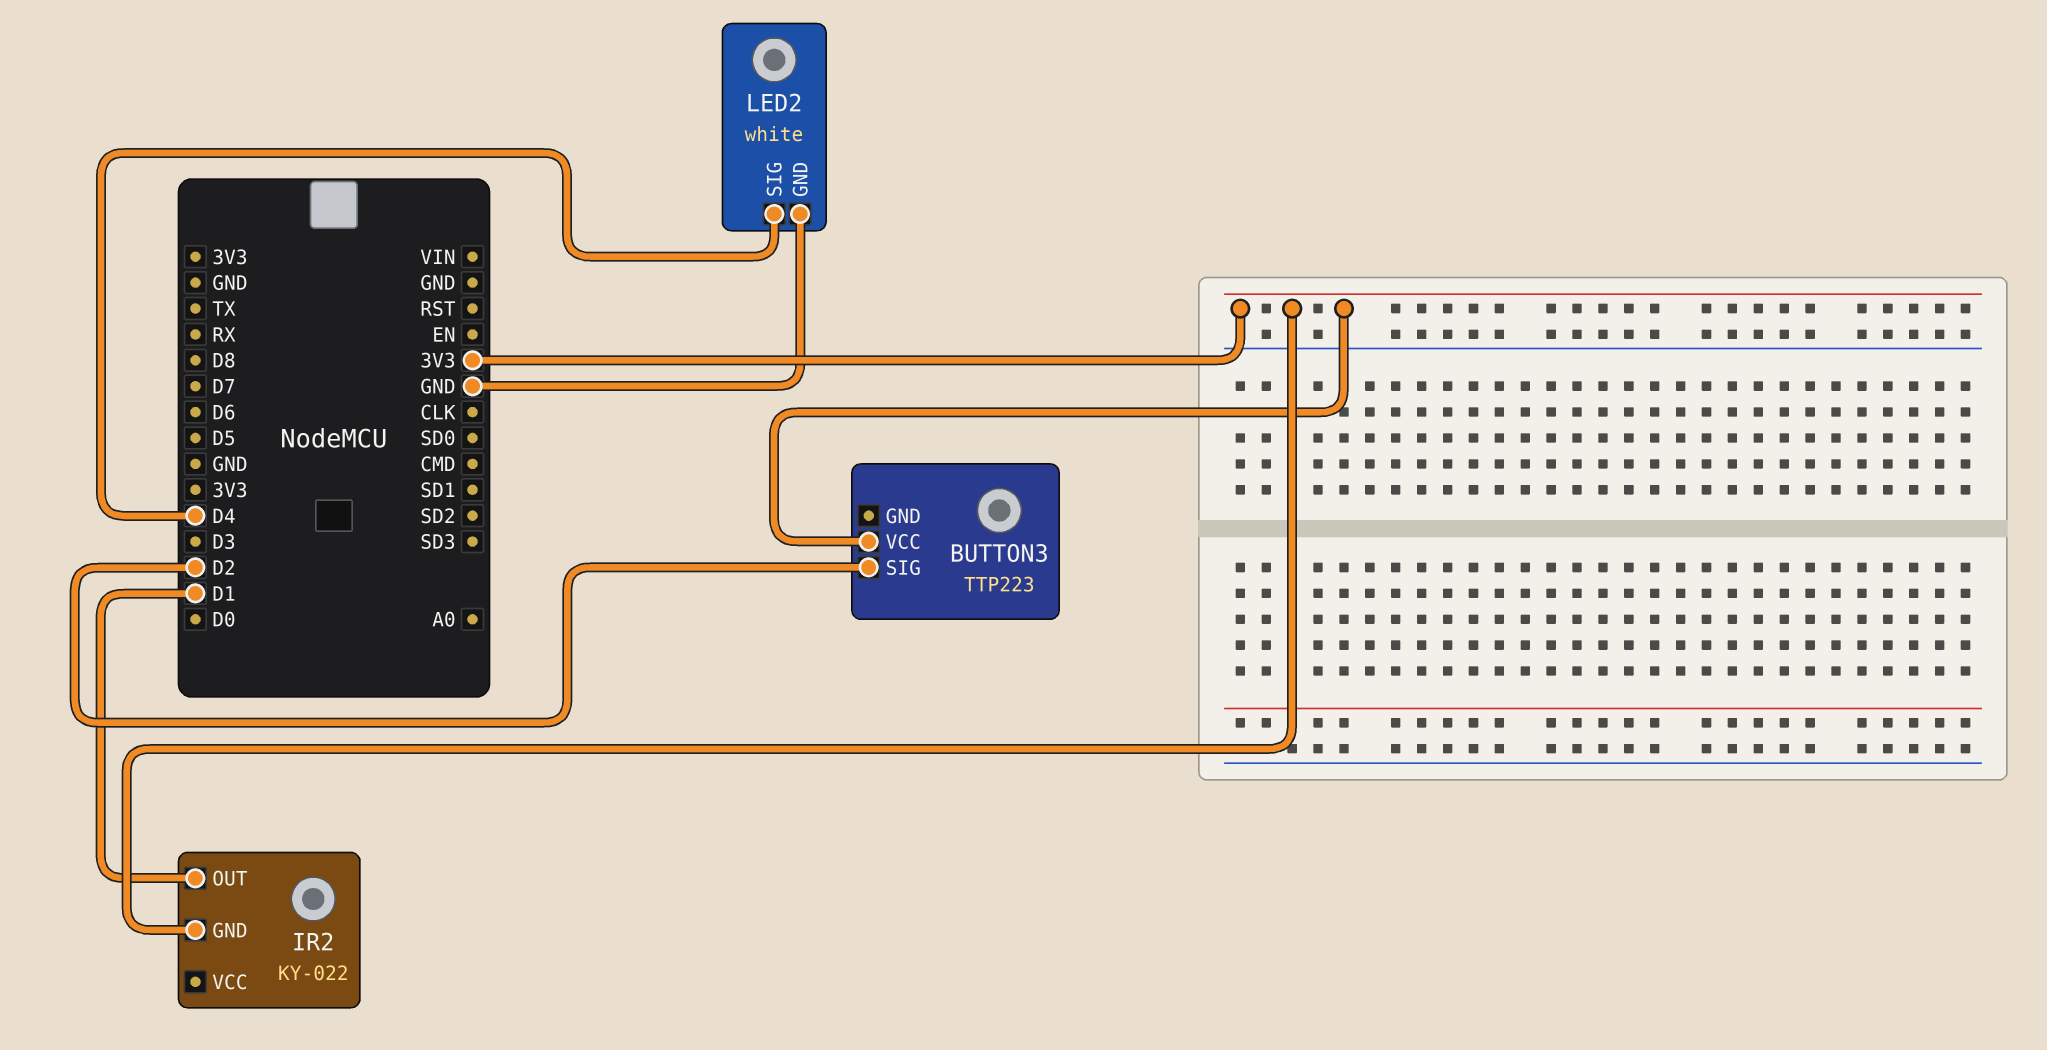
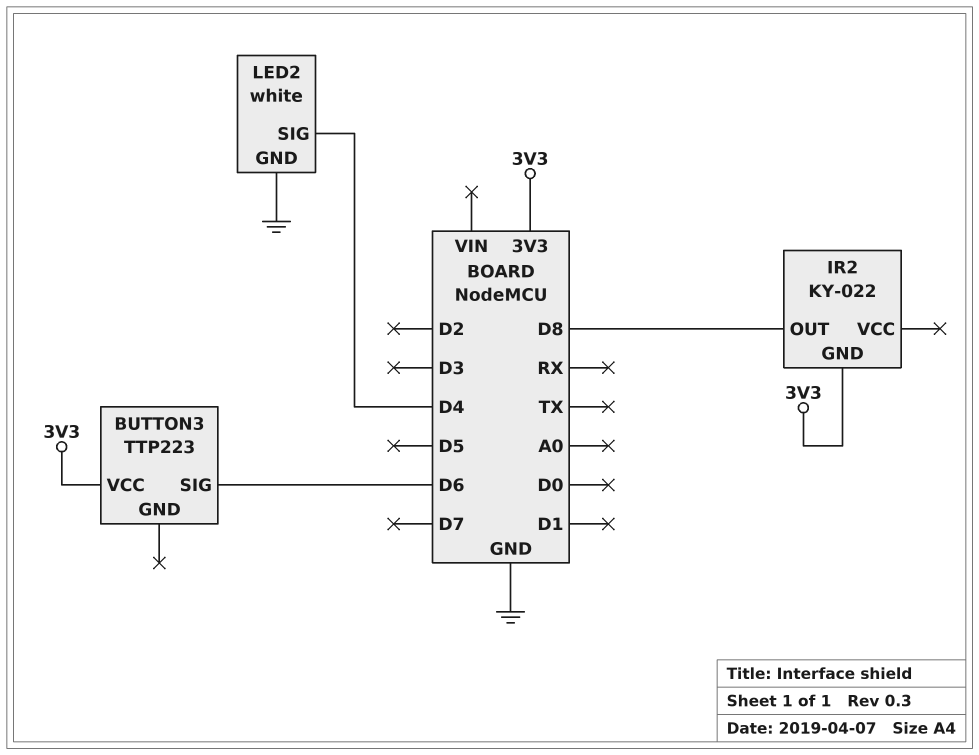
BUTTON3 pin SIG: D2 -> D6
IR2 pin OUT: D1 -> D8

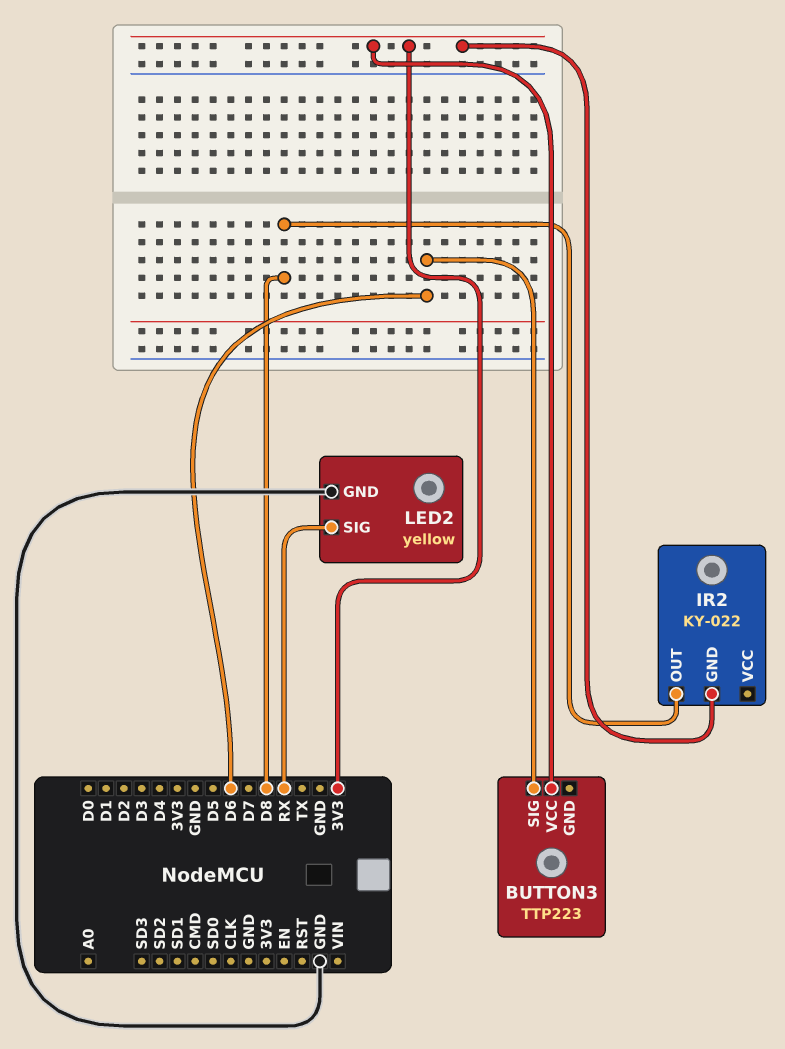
LED2: white -> yellow
LED2 pin SIG: D4 -> RX

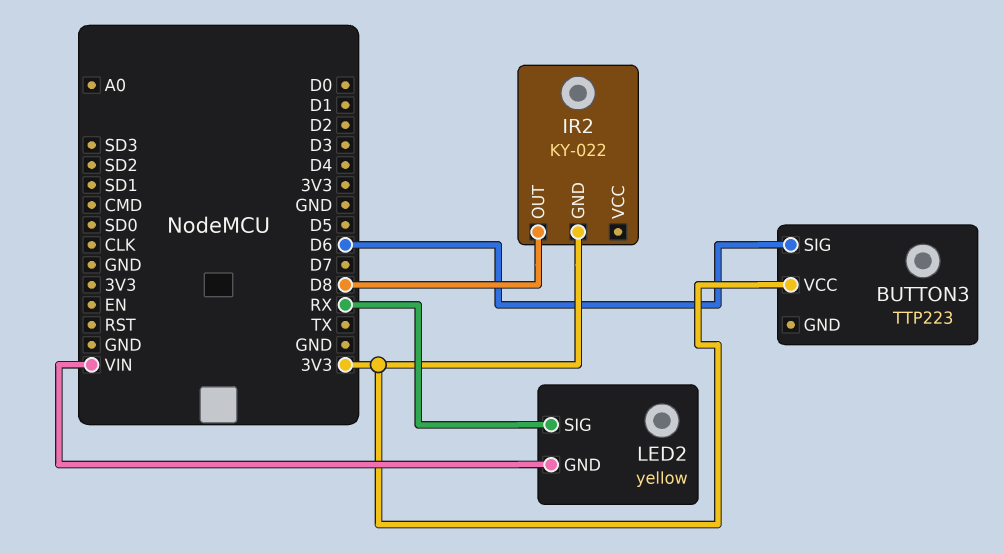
LED2 pin GND: GND -> VIN

